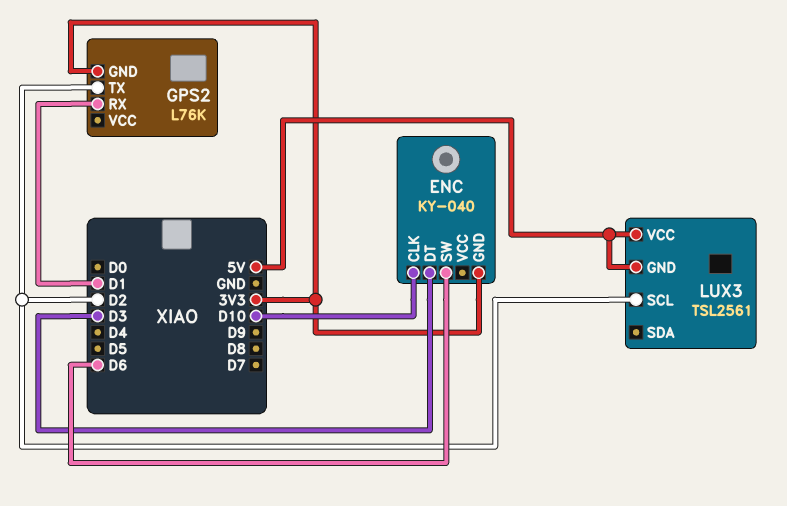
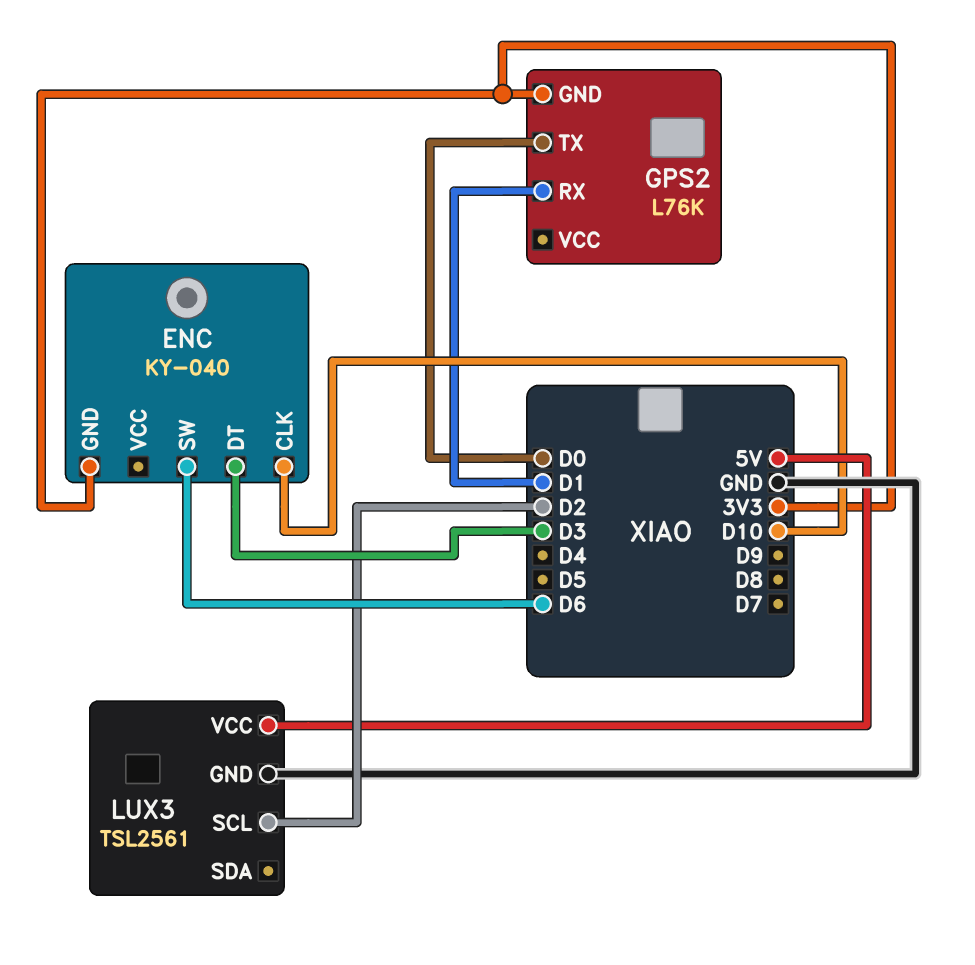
GPS2 pin TX: D2 -> D0
LUX3 pin GND: 5V -> GND

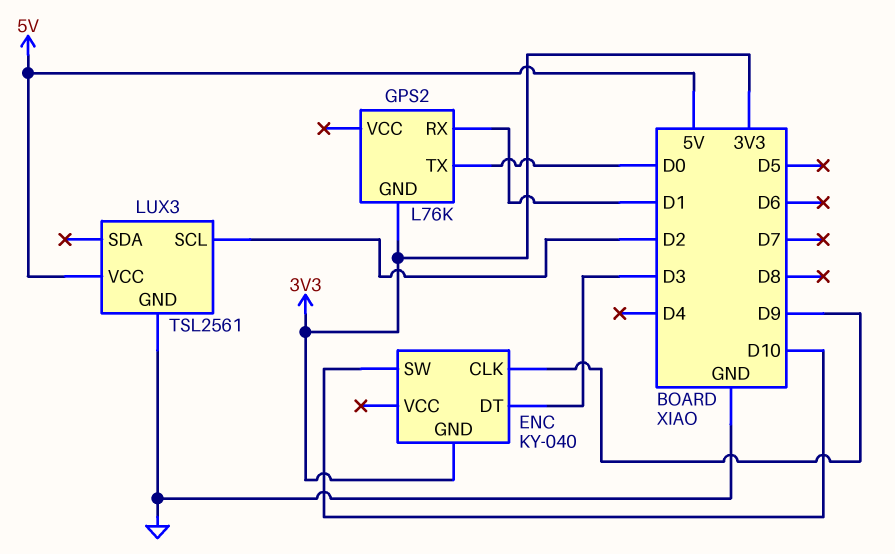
ENC pin CLK: D10 -> D9
ENC pin SW: D6 -> D10

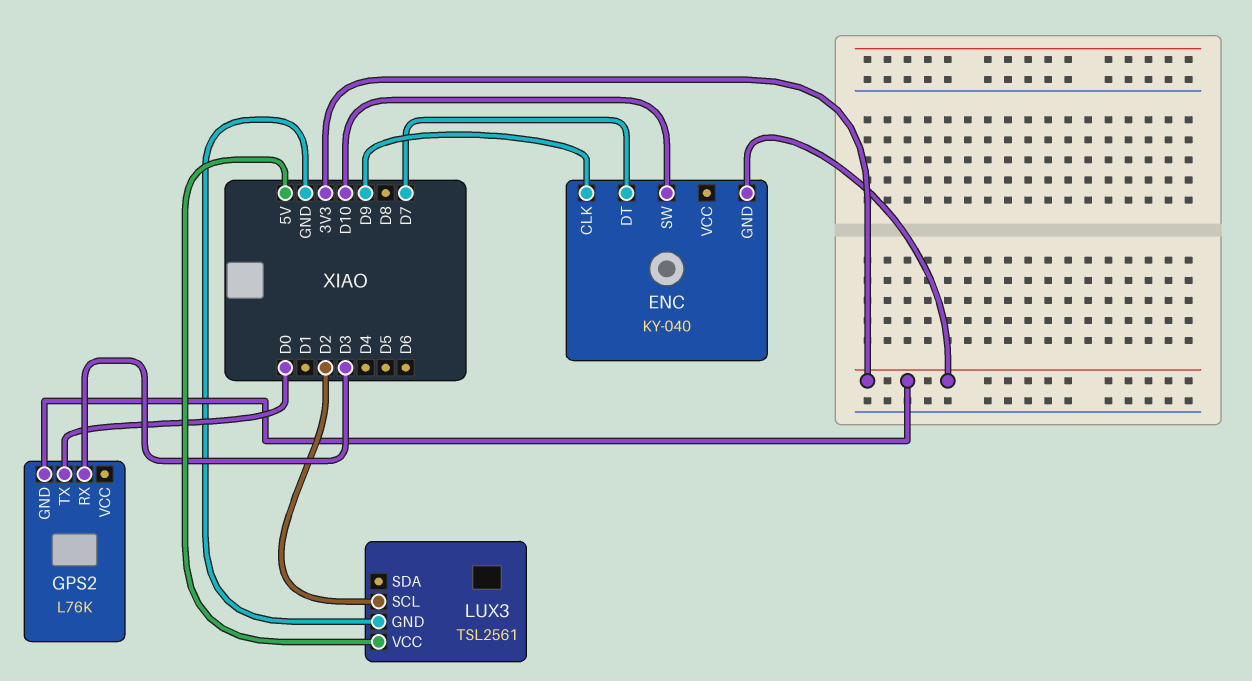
ENC pin DT: D3 -> D7
GPS2 pin RX: D1 -> D3

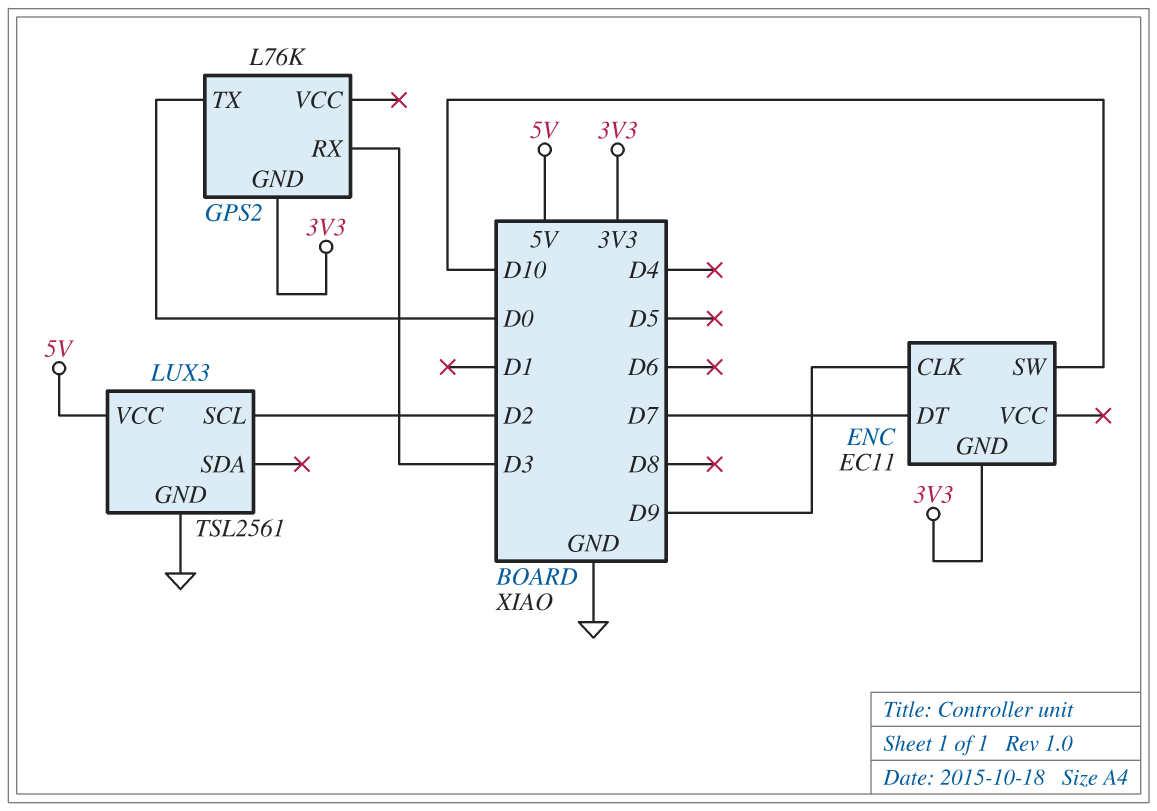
ENC: KY-040 -> EC11

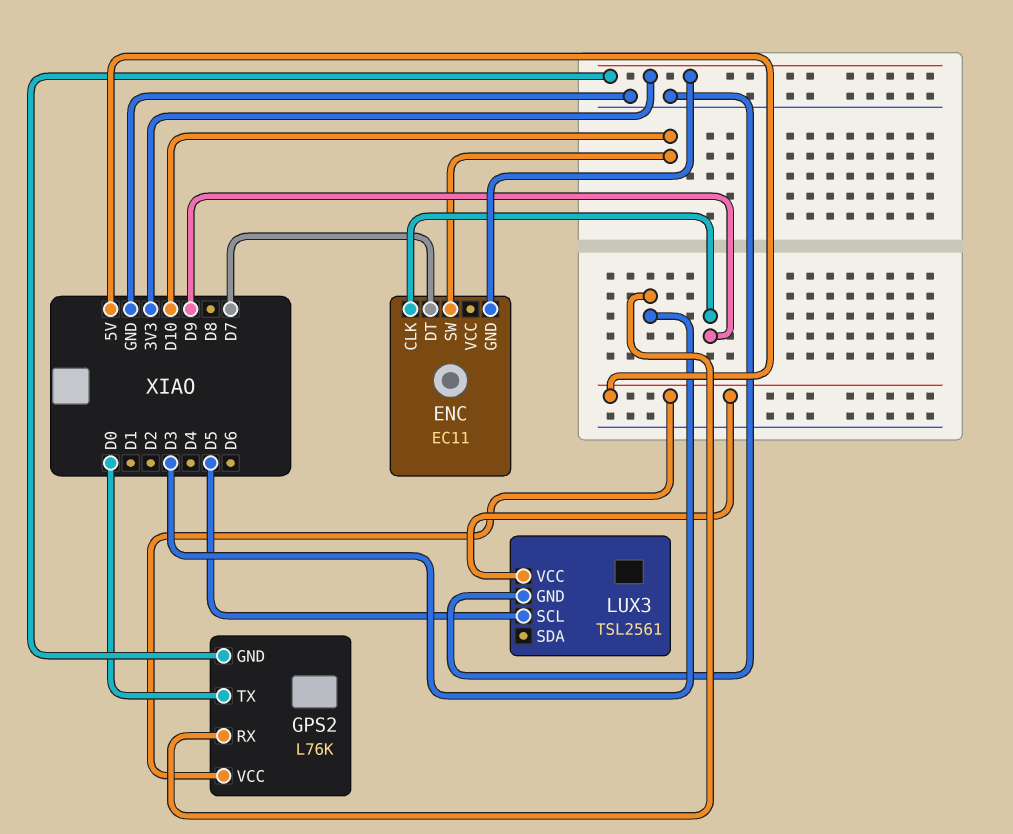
GPS2 pin VCC: none -> 5V
LUX3 pin SCL: D2 -> D5

